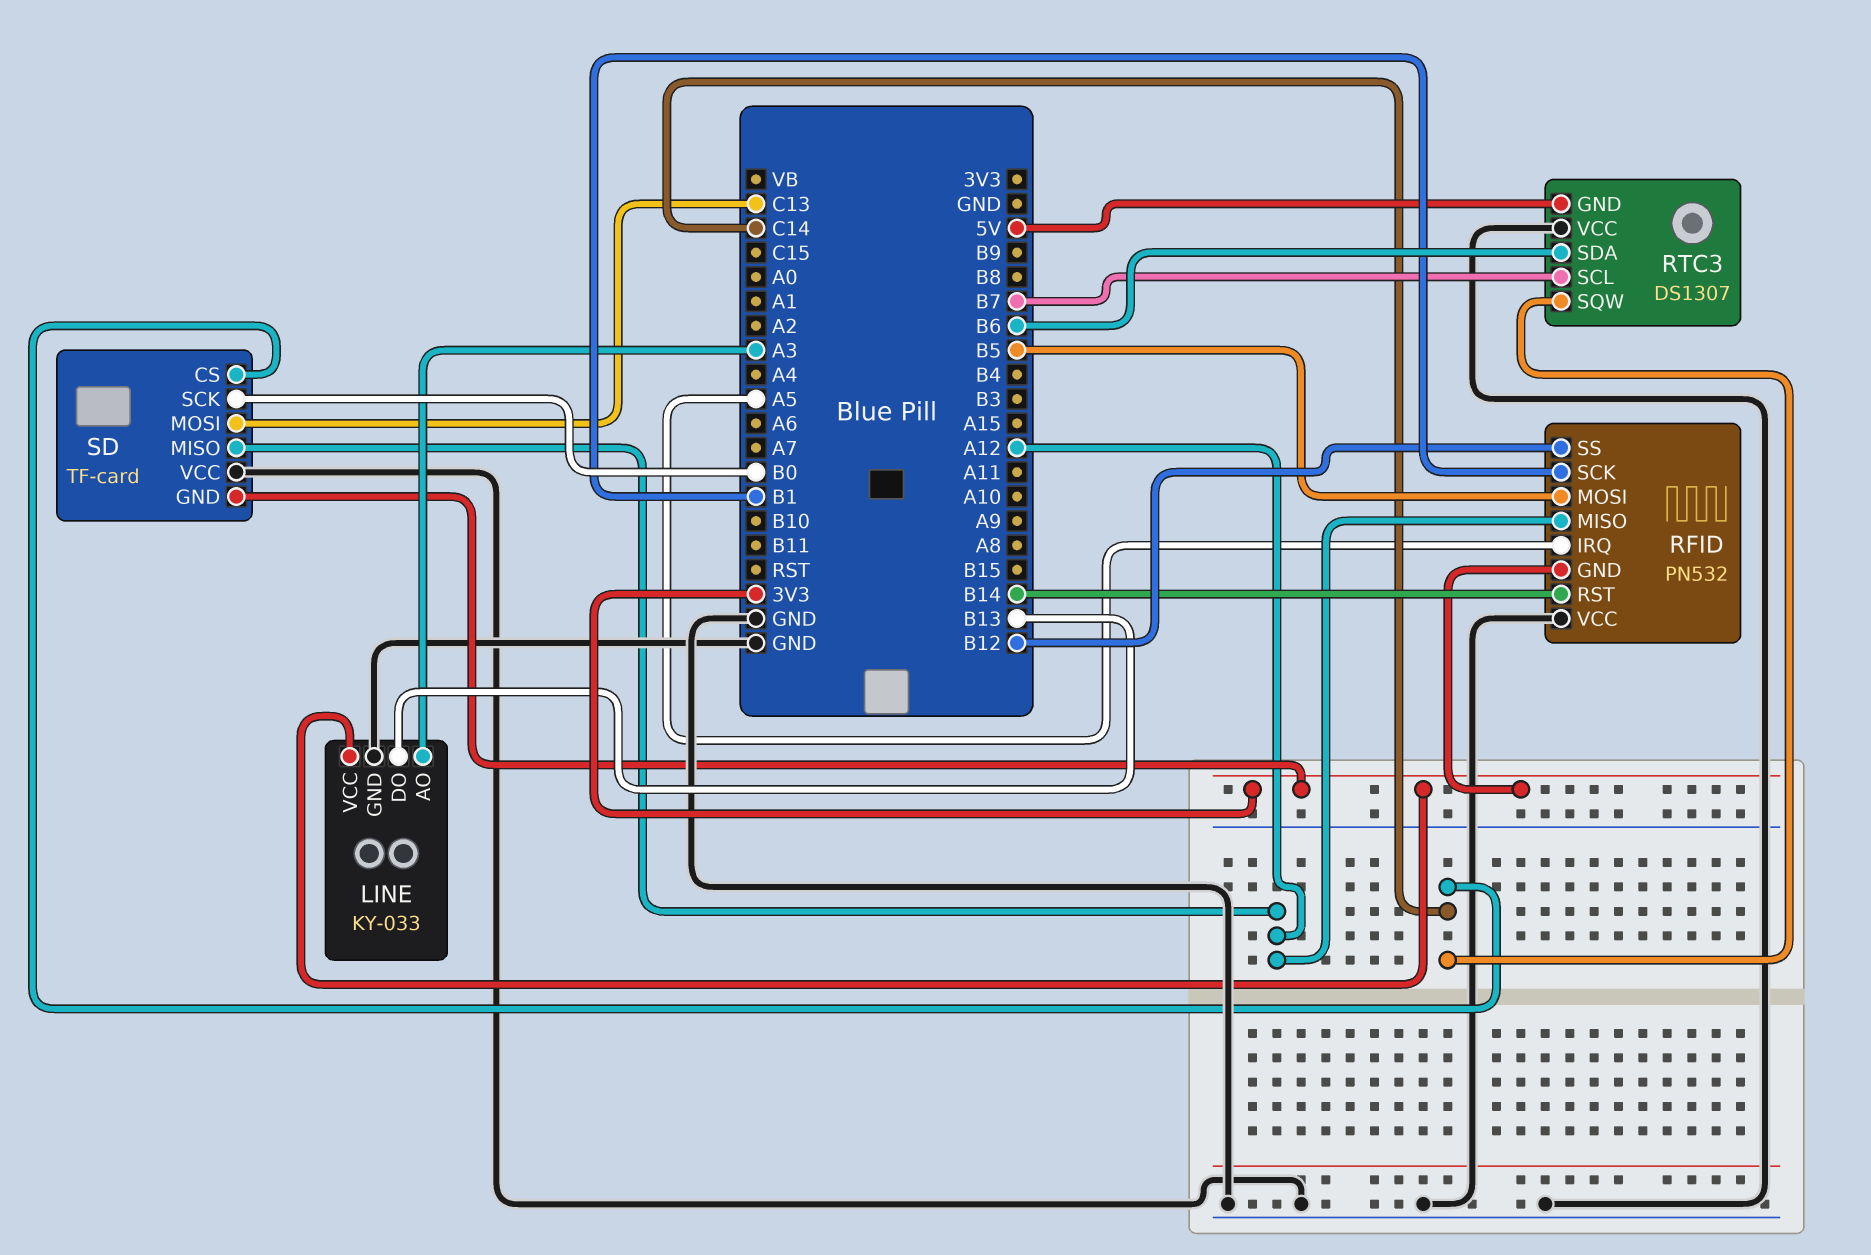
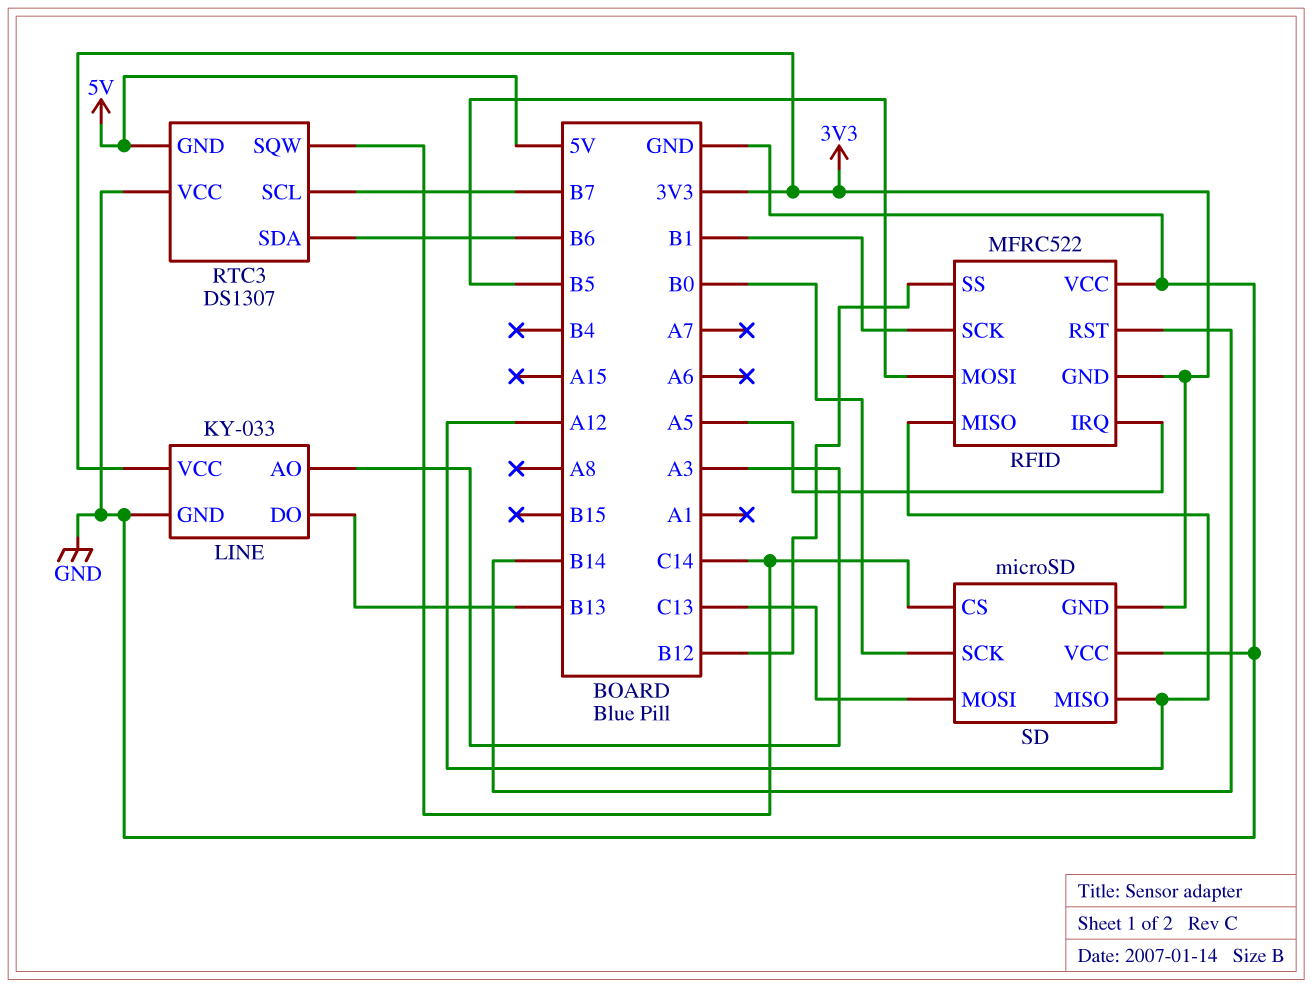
RFID: PN532 -> MFRC522
SD: TF-card -> microSD

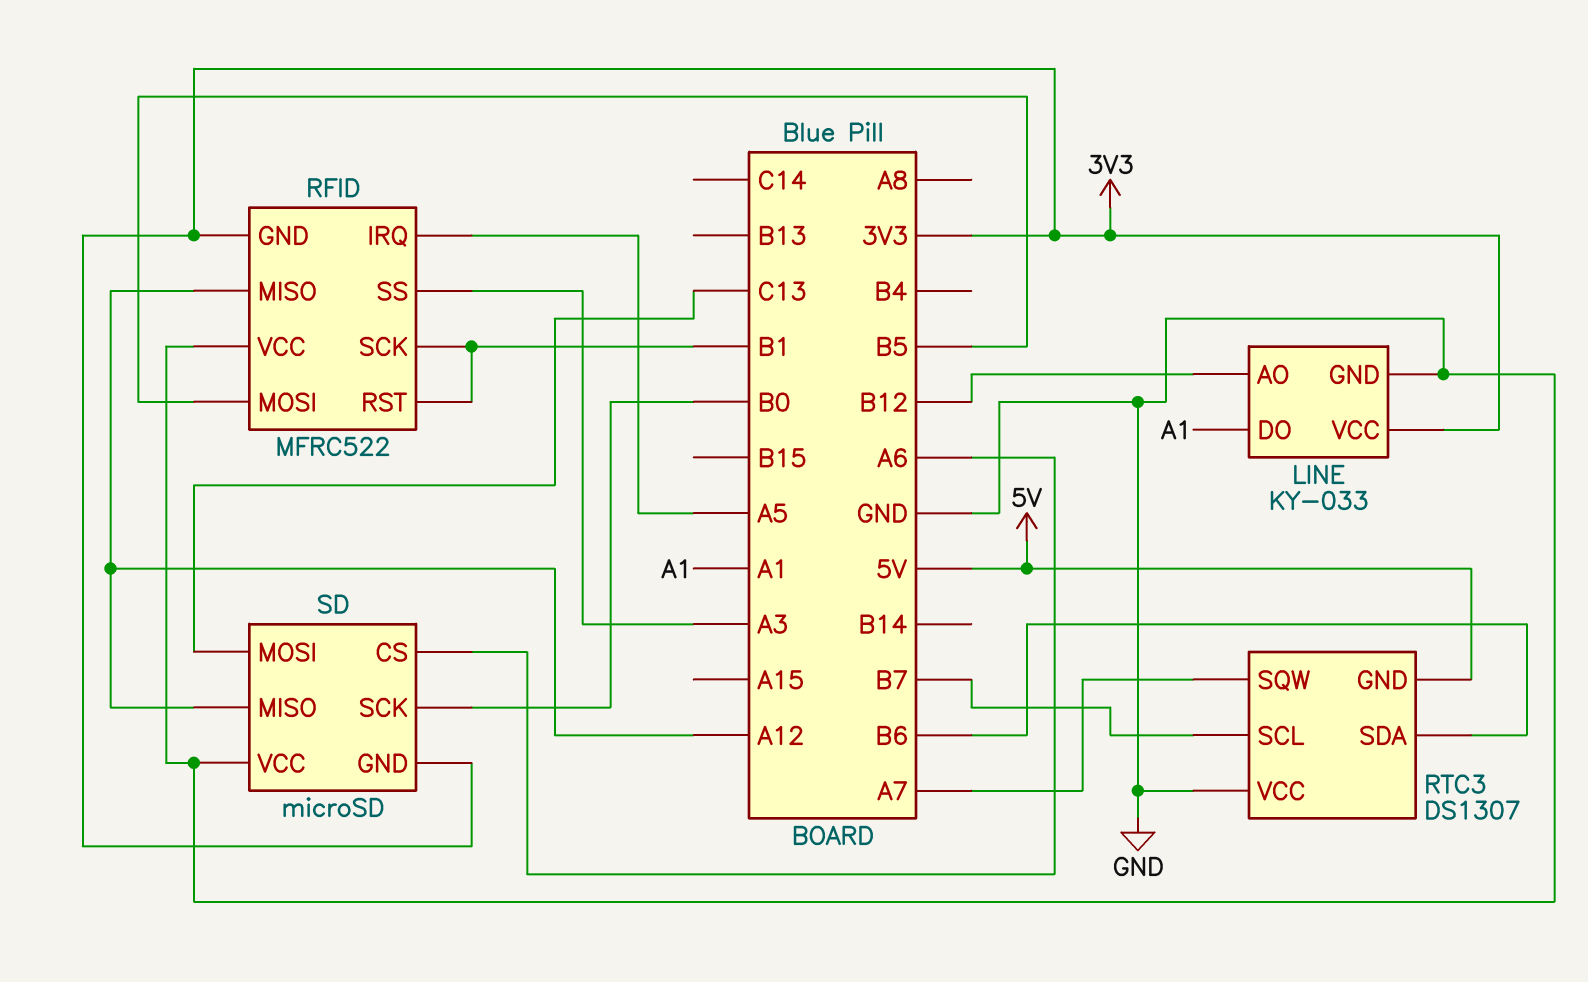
LINE pin AO: A3 -> B12
LINE pin DO: B13 -> A1
RFID pin RST: B14 -> B1
RFID pin SS: B12 -> A3
RTC3 pin SQW: C14 -> A7
SD pin CS: C14 -> A6

